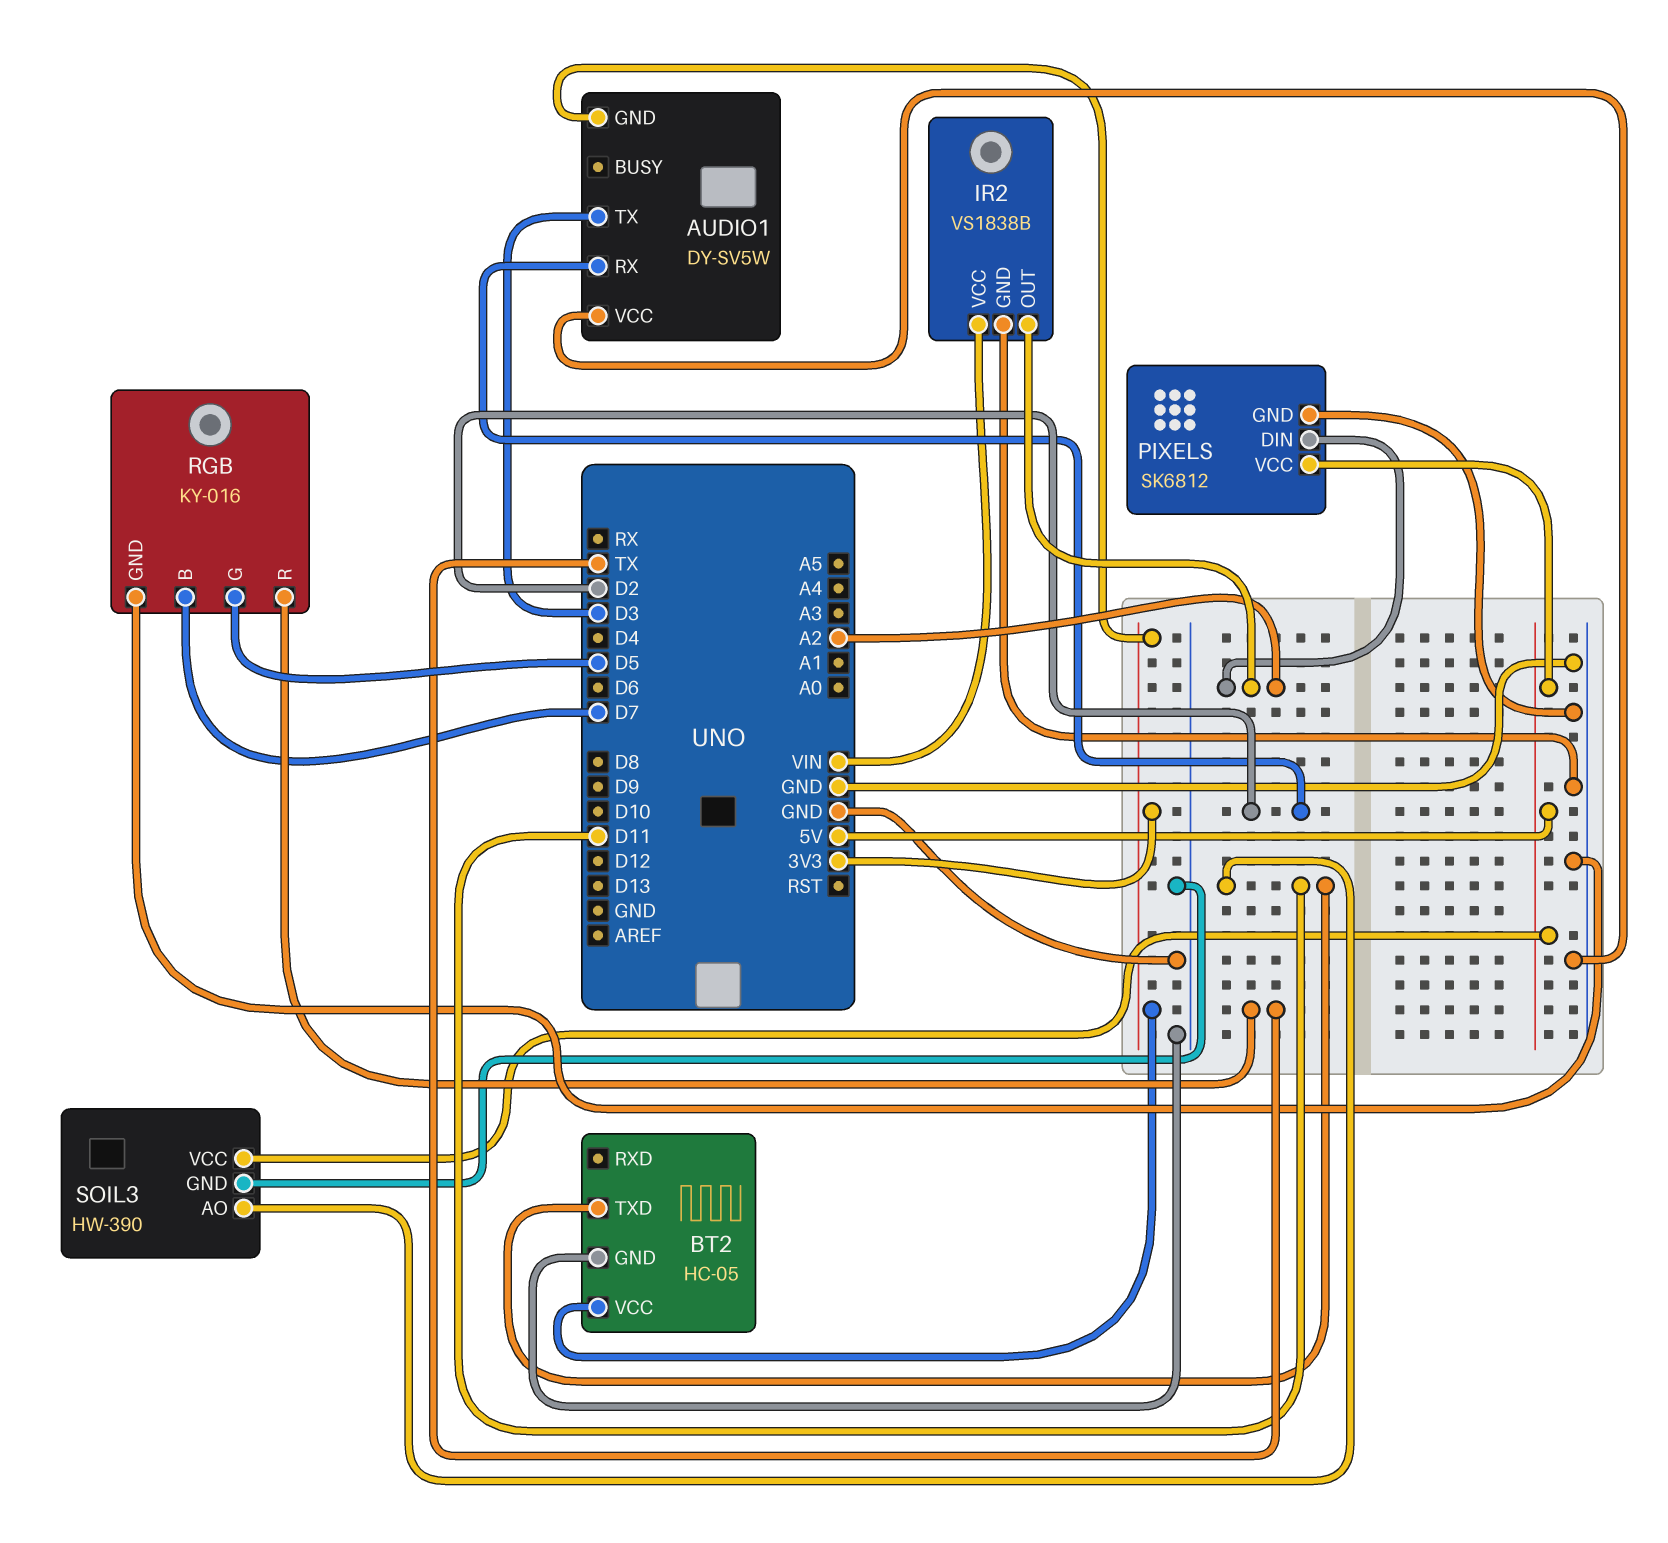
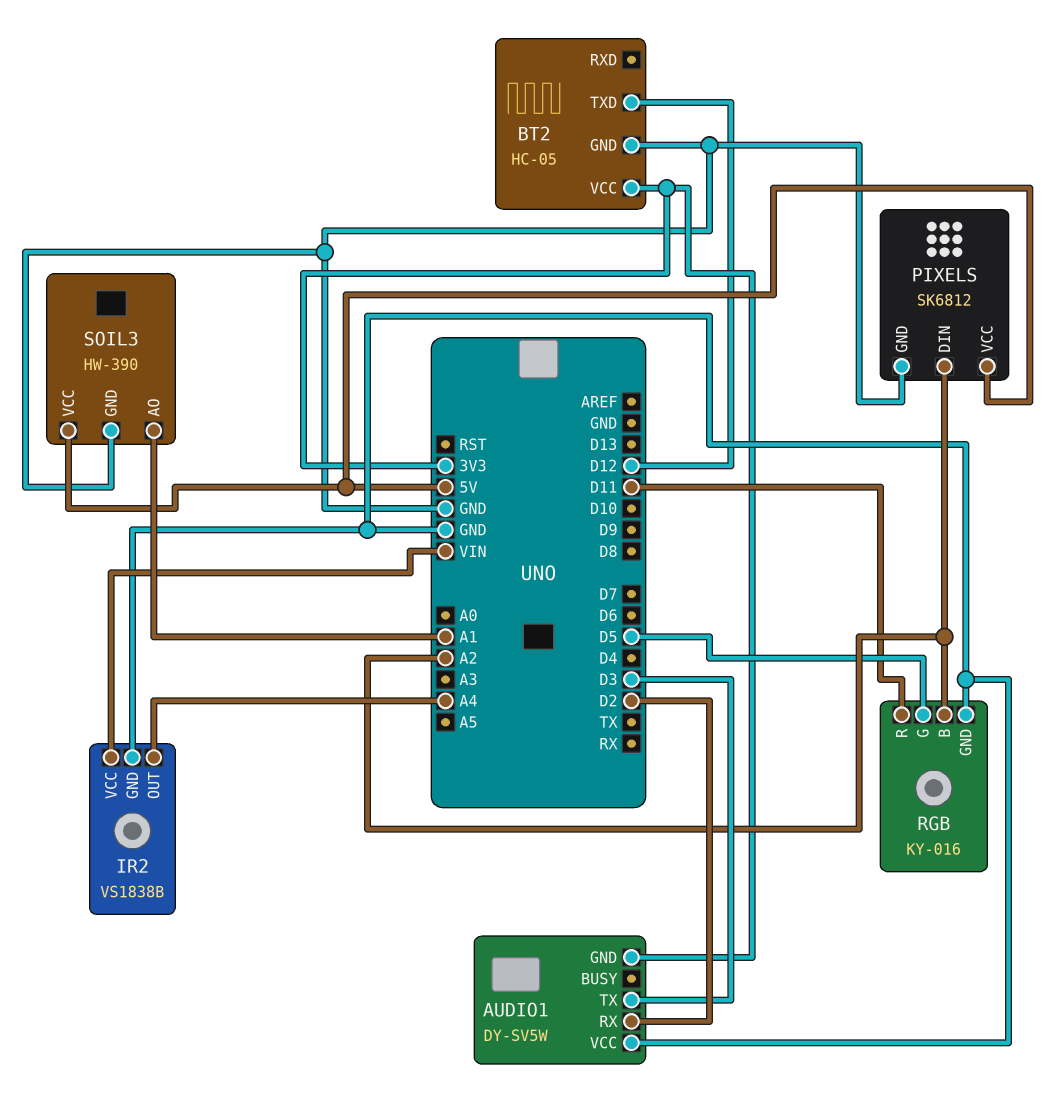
BT2 pin TXD: D11 -> D12
IR2 pin OUT: A2 -> A4
RGB pin B: D7 -> A2
RGB pin R: TX -> D11
SOIL3 pin AO: D11 -> A1

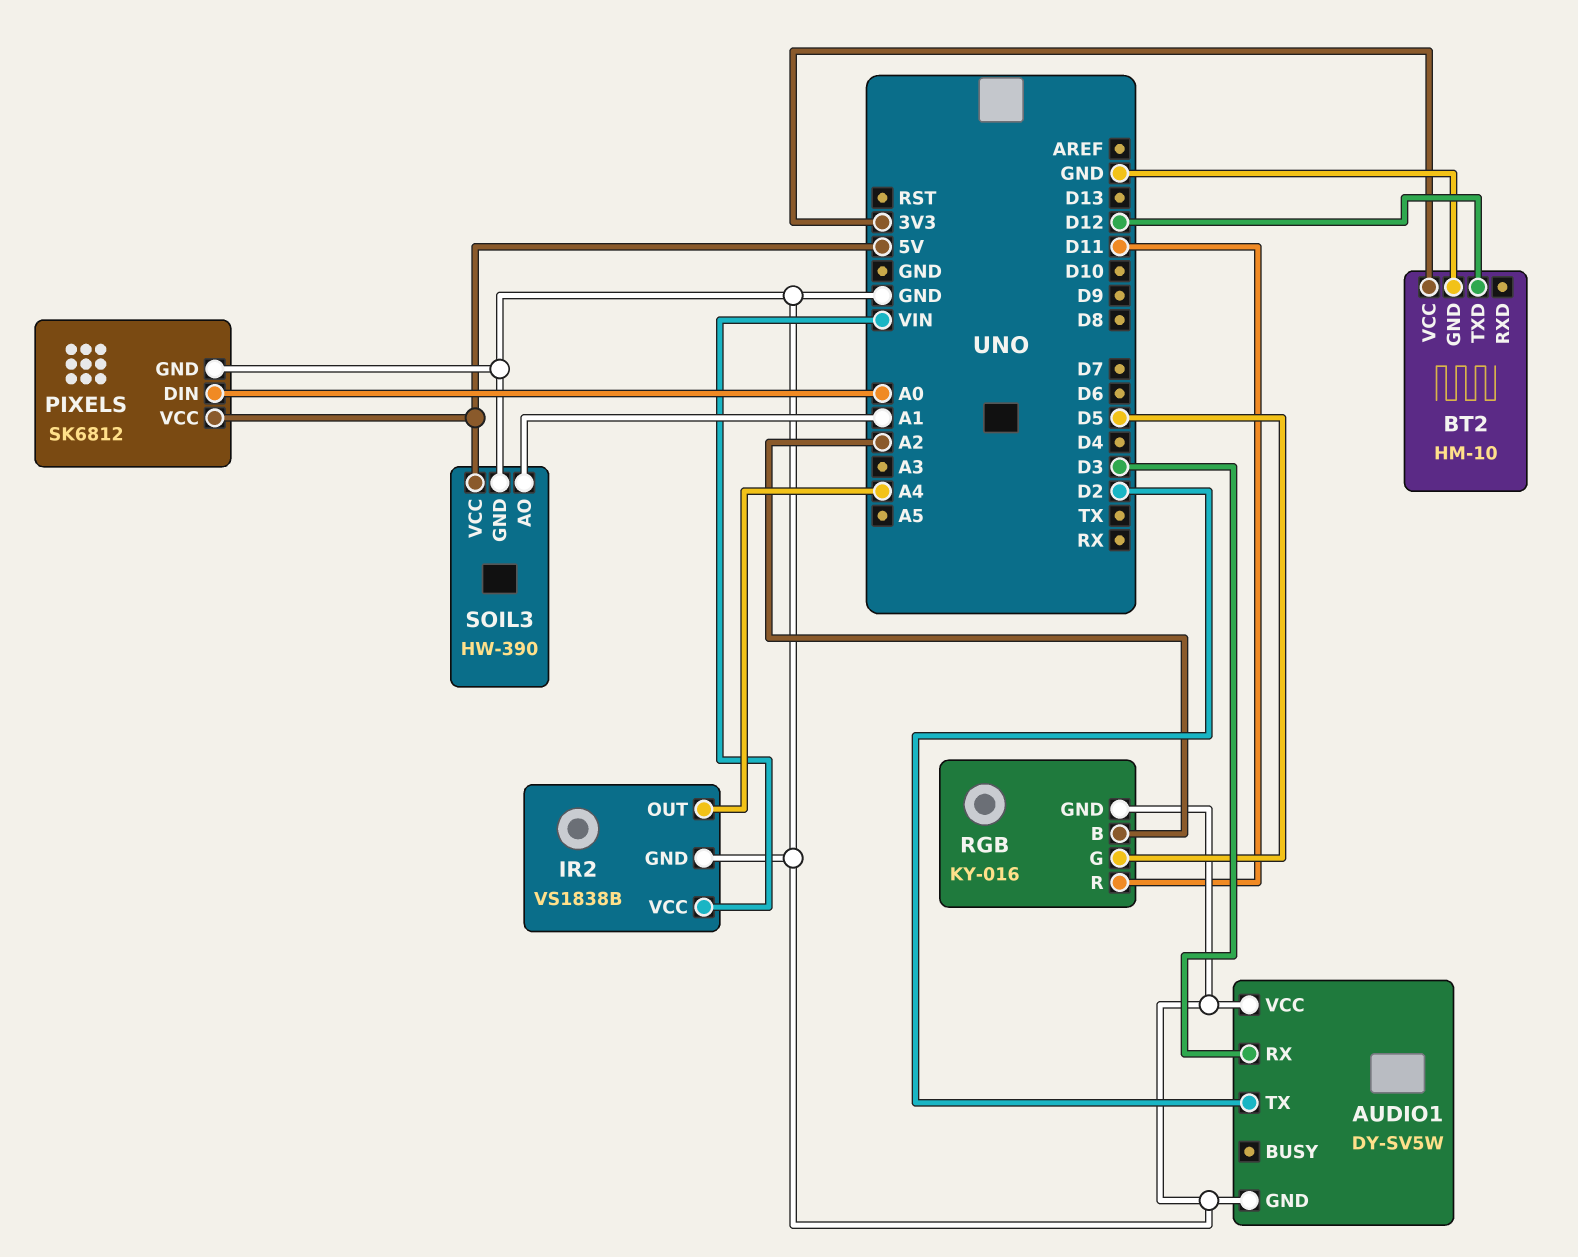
AUDIO1 pin GND: 3V3 -> GND
AUDIO1 pin RX: D2 -> D3
AUDIO1 pin TX: D3 -> D2
BT2: HC-05 -> HM-10
PIXELS pin DIN: A2 -> A0

